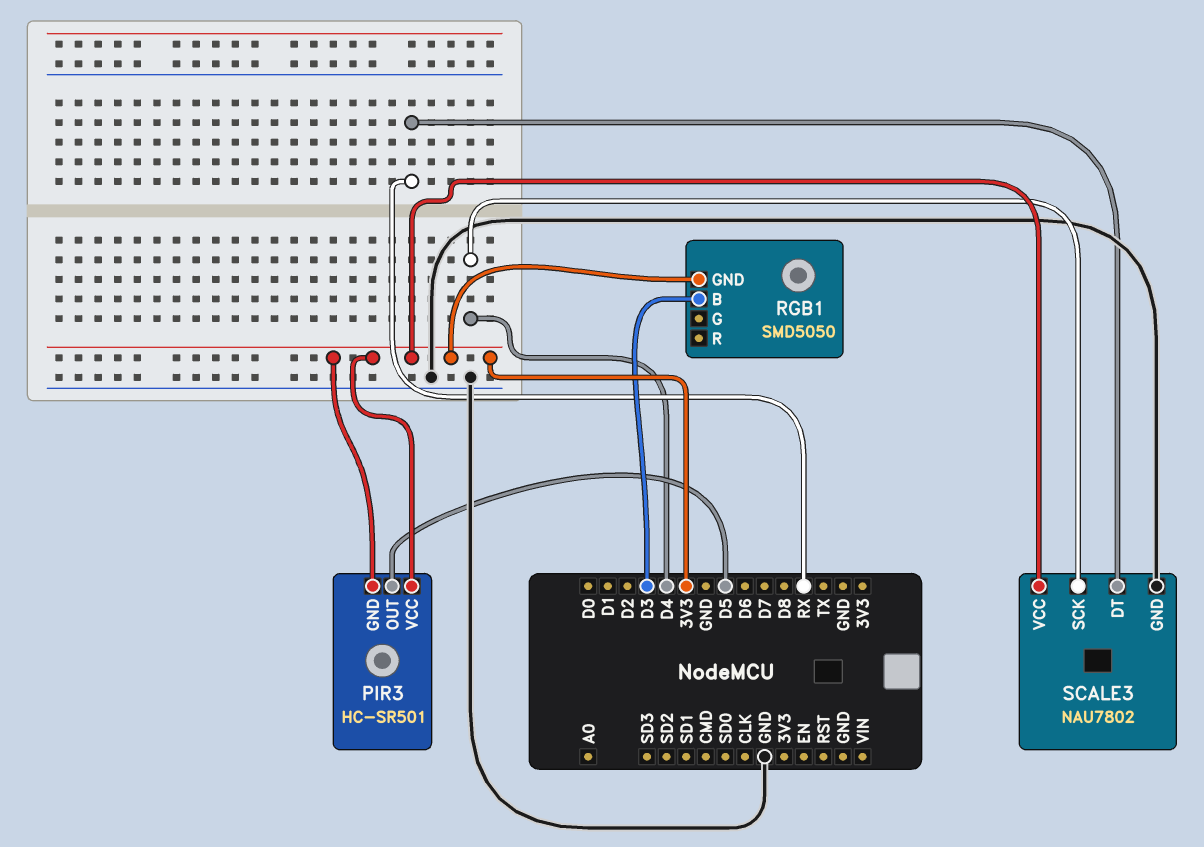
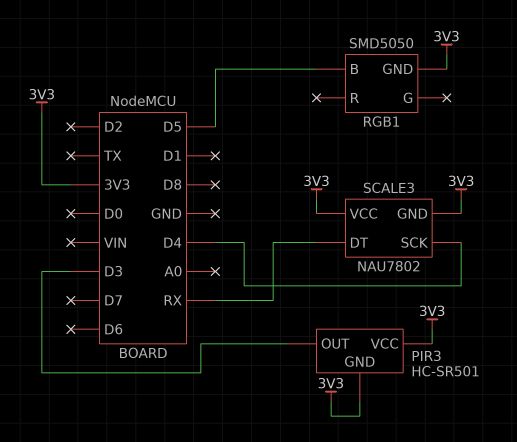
PIR3 pin OUT: D5 -> D3
RGB1 pin B: D3 -> D5
SCALE3 pin GND: GND -> 3V3

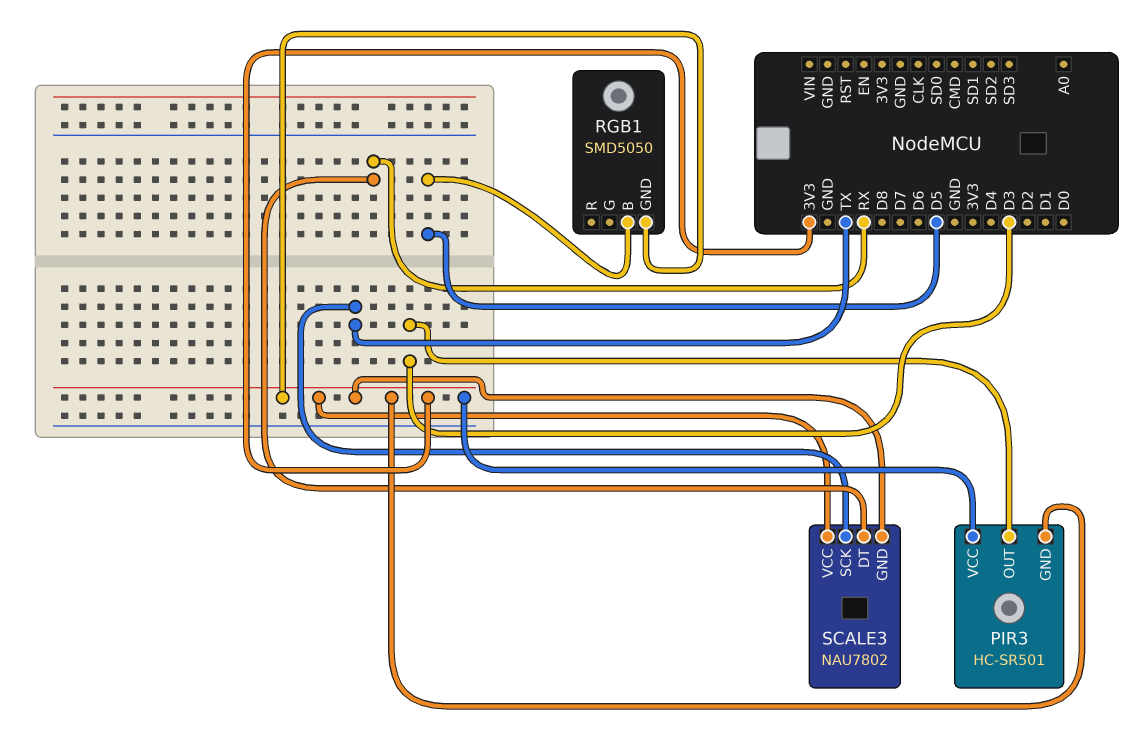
SCALE3 pin SCK: D4 -> TX

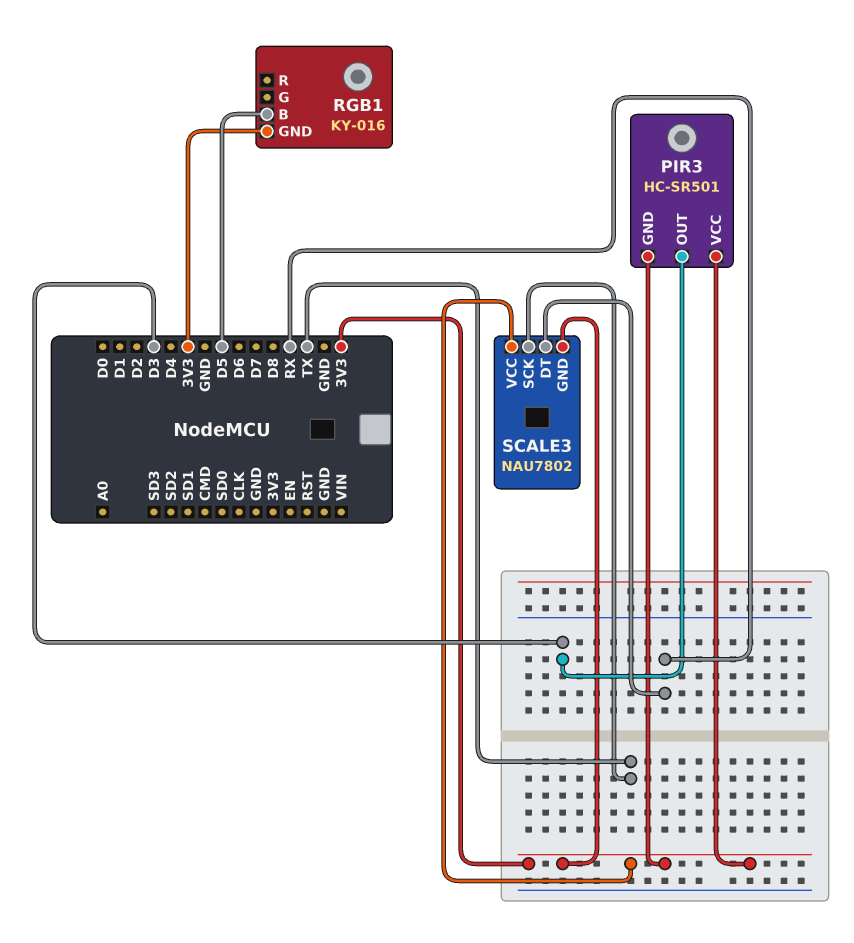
RGB1: SMD5050 -> KY-016

